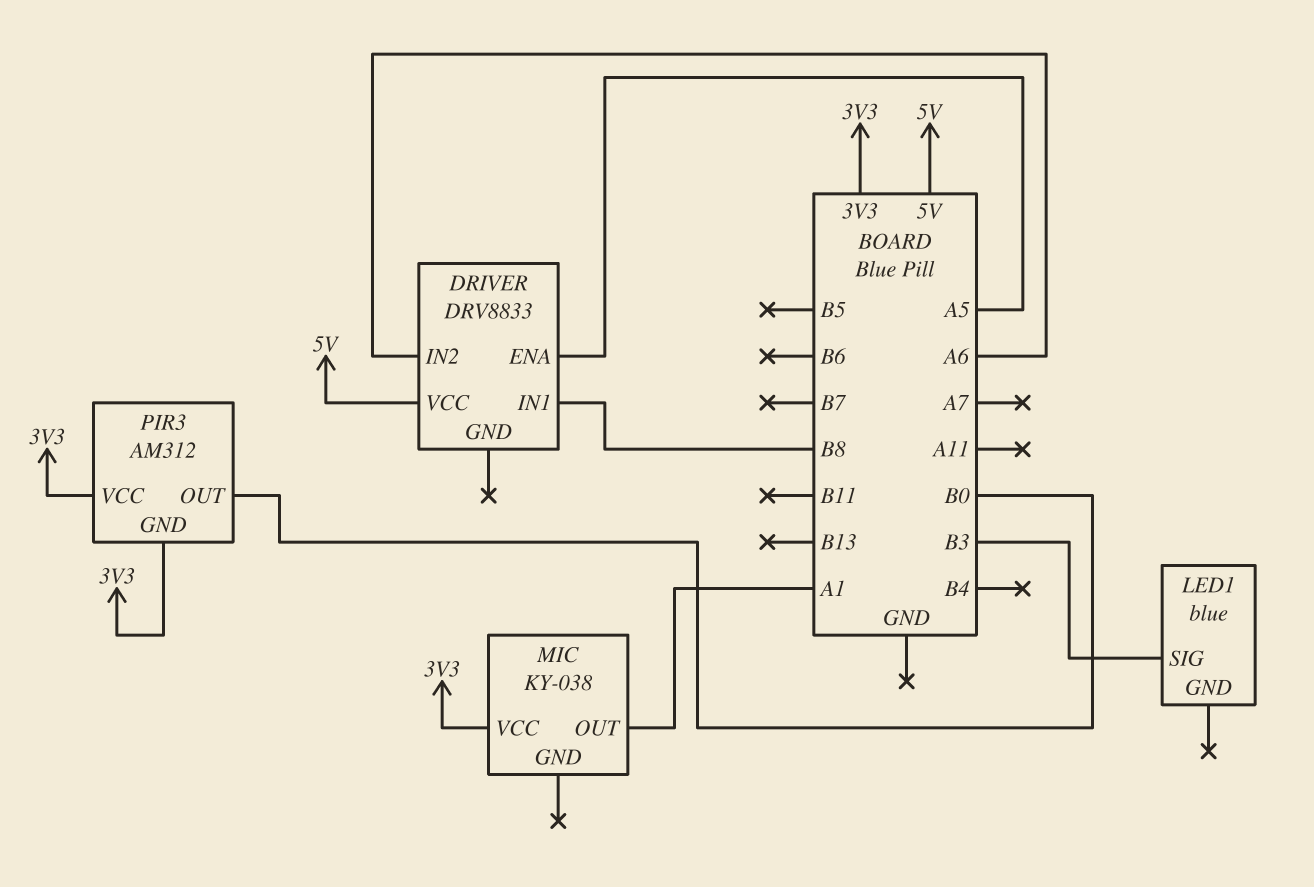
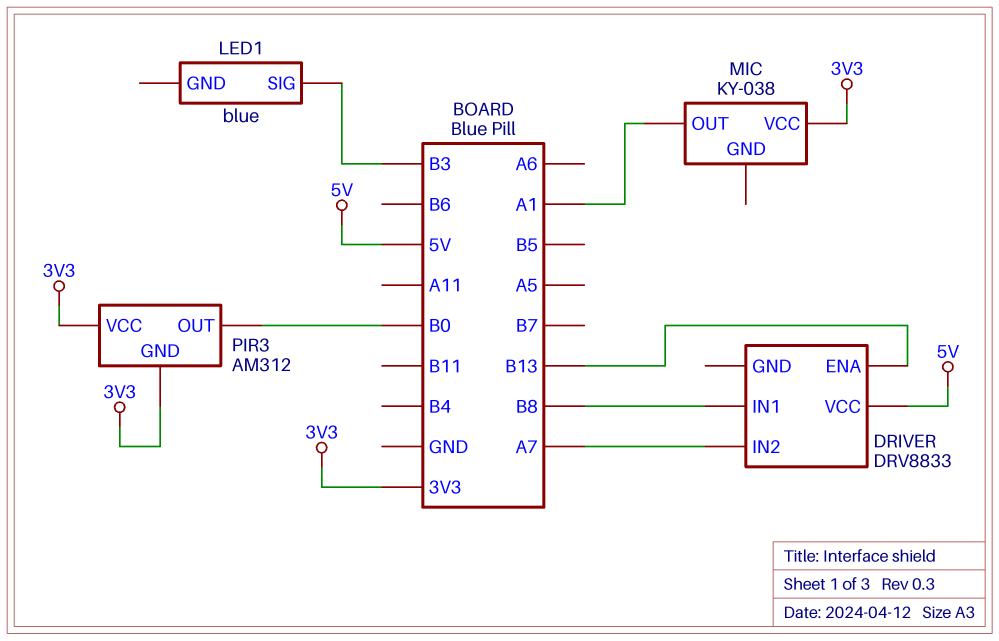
DRIVER pin ENA: A5 -> B13
DRIVER pin IN2: A6 -> A7

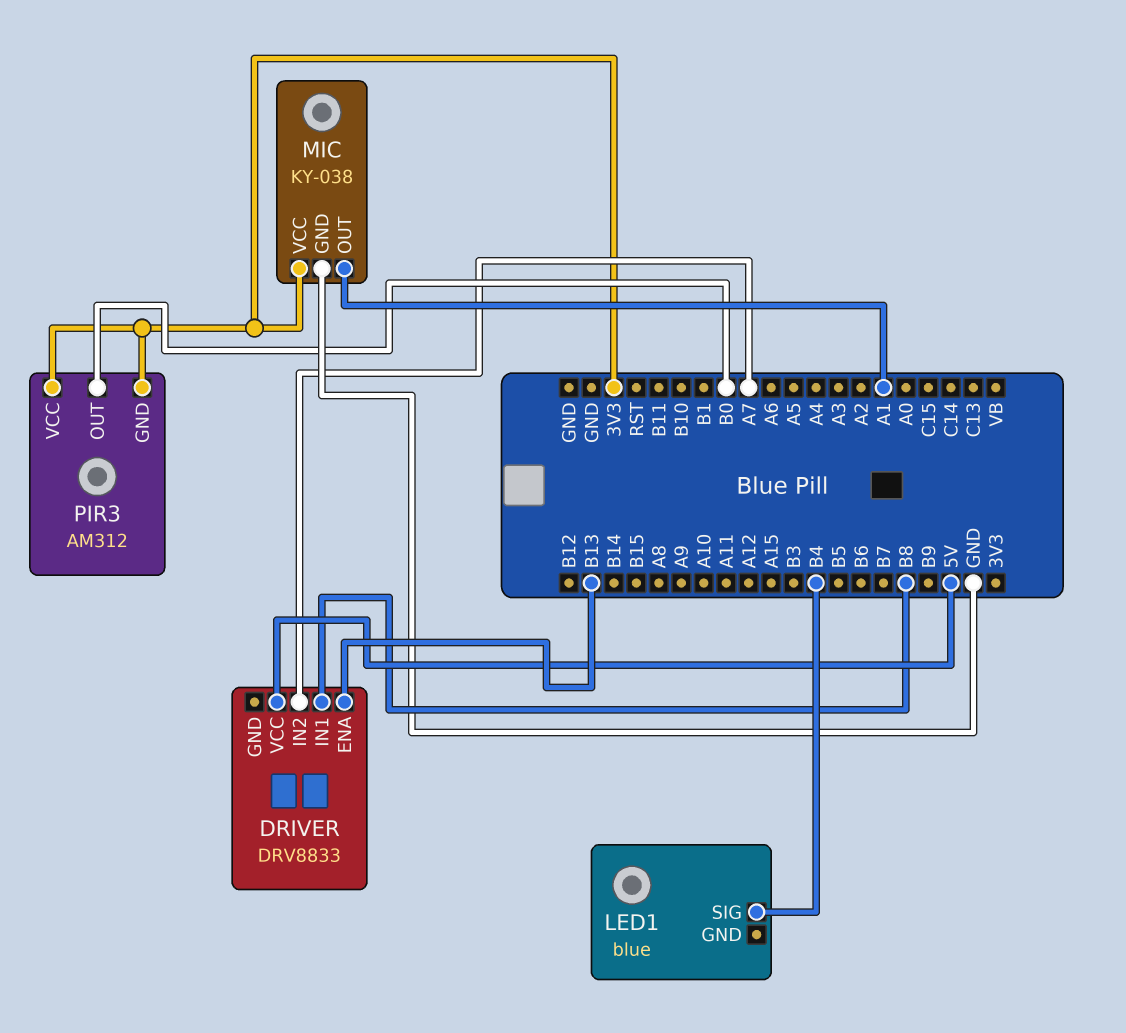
LED1 pin SIG: B3 -> B4
MIC pin GND: none -> GND

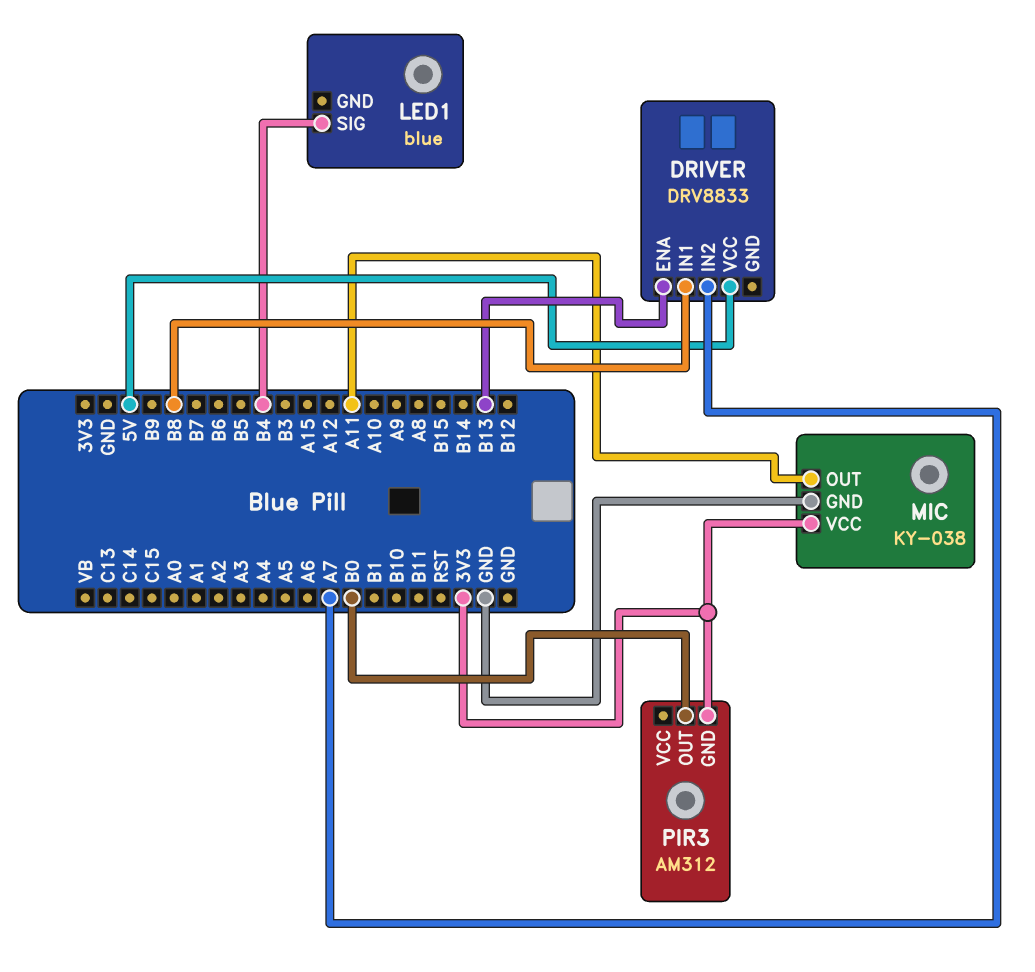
MIC pin OUT: A1 -> A11
PIR3 pin VCC: 3V3 -> none

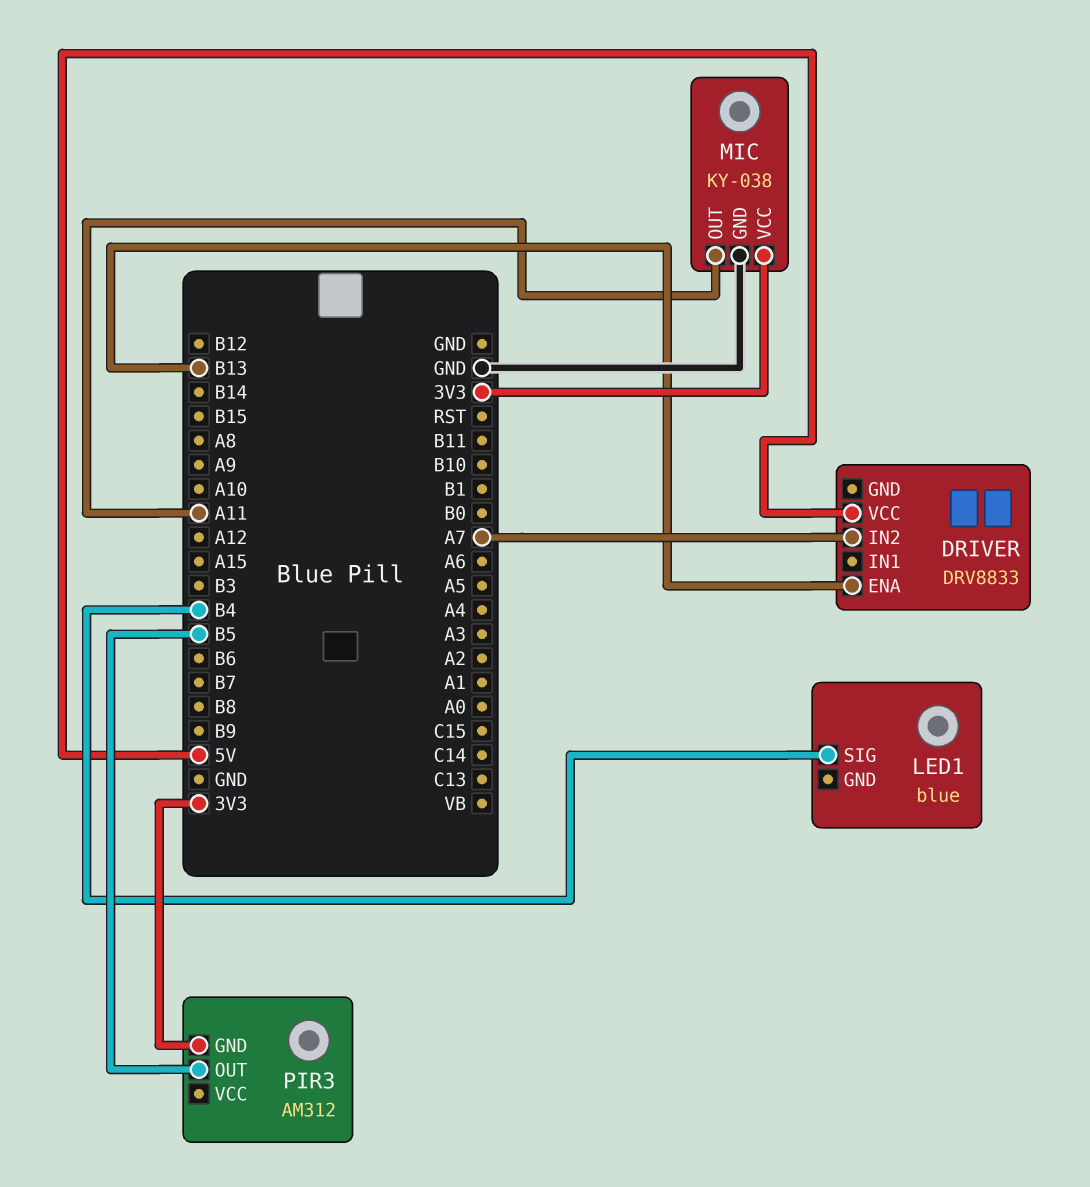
DRIVER pin IN1: B8 -> none
PIR3 pin OUT: B0 -> B5

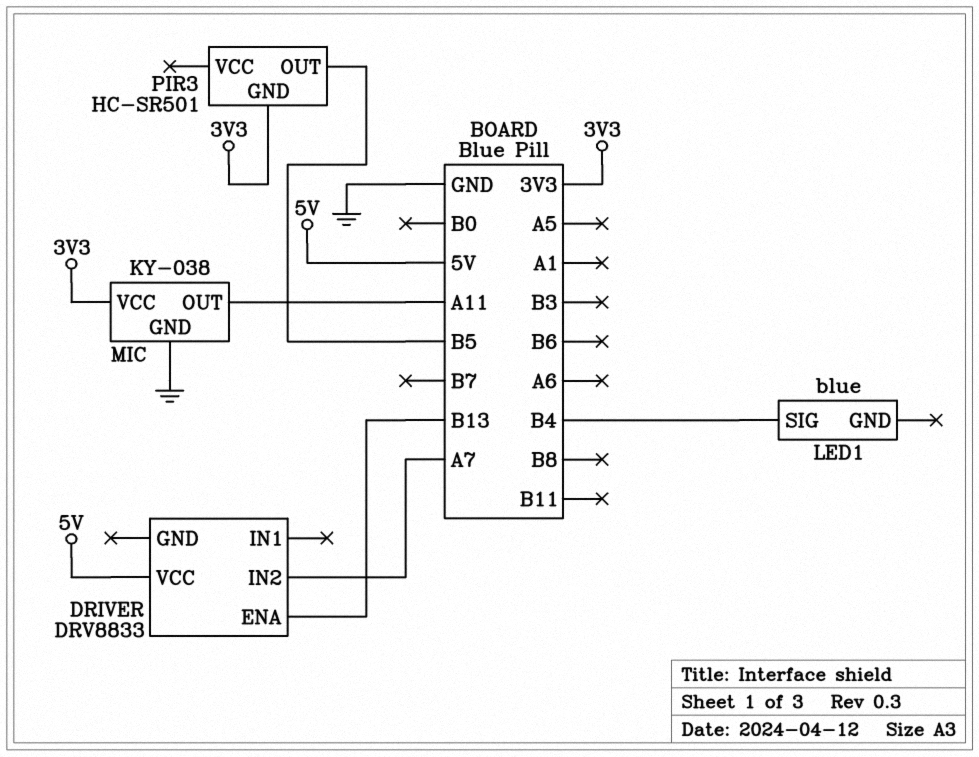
PIR3: AM312 -> HC-SR501

